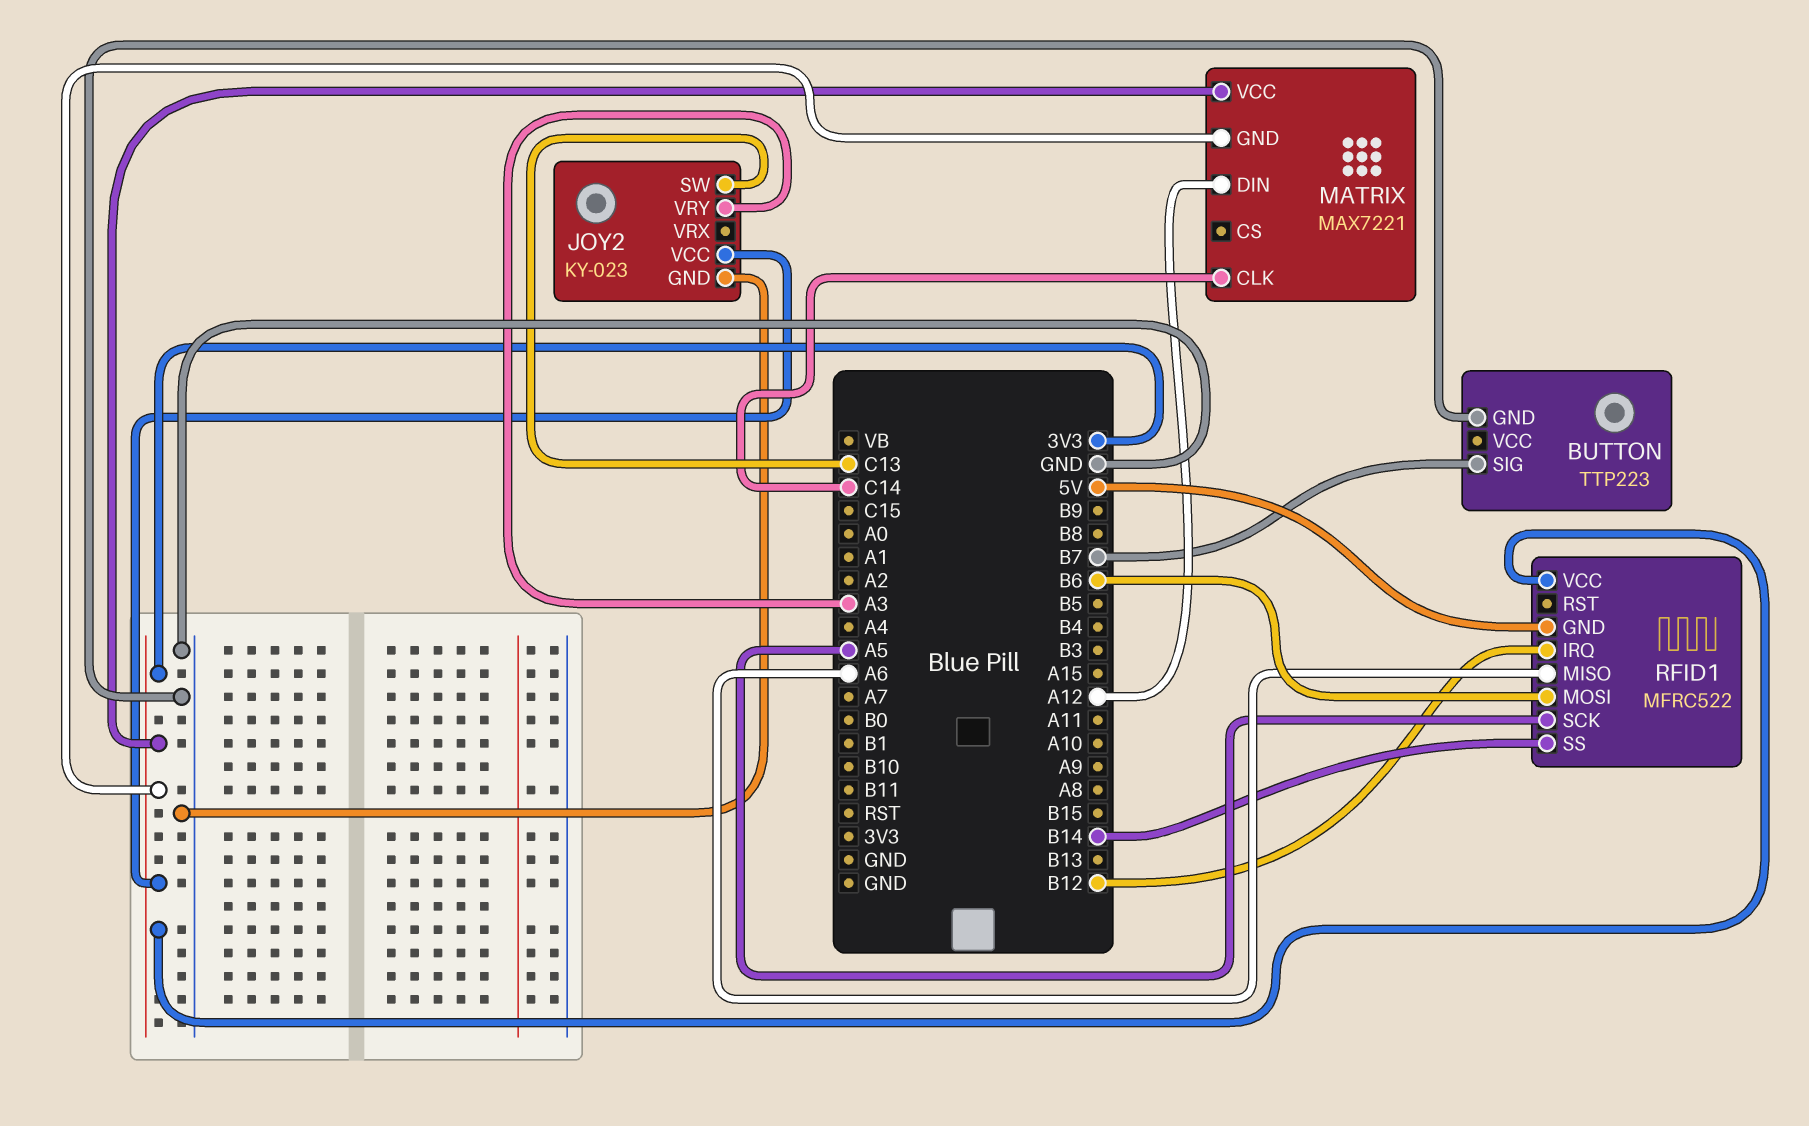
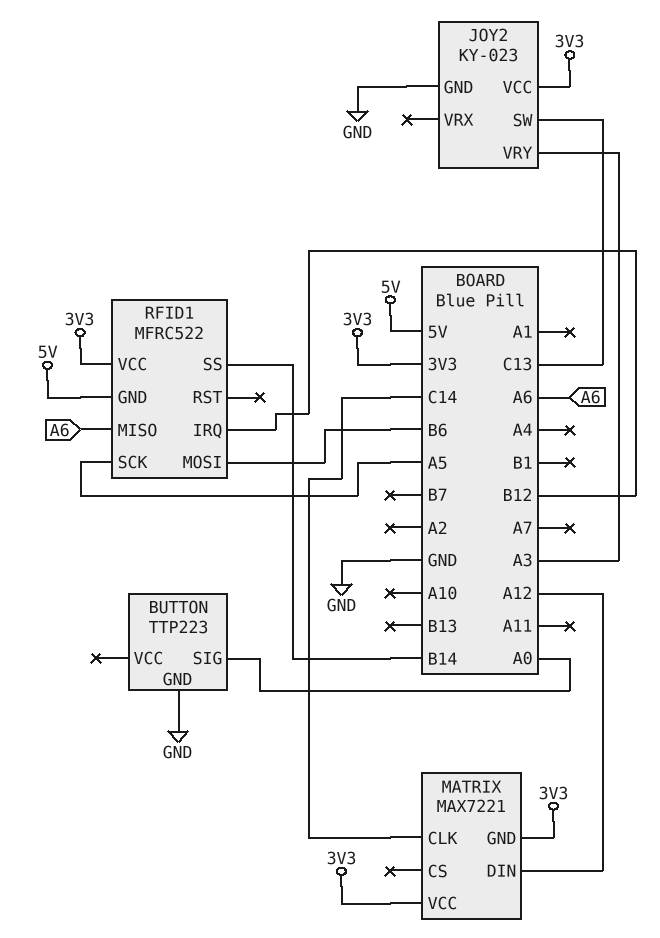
BUTTON pin SIG: B7 -> A0

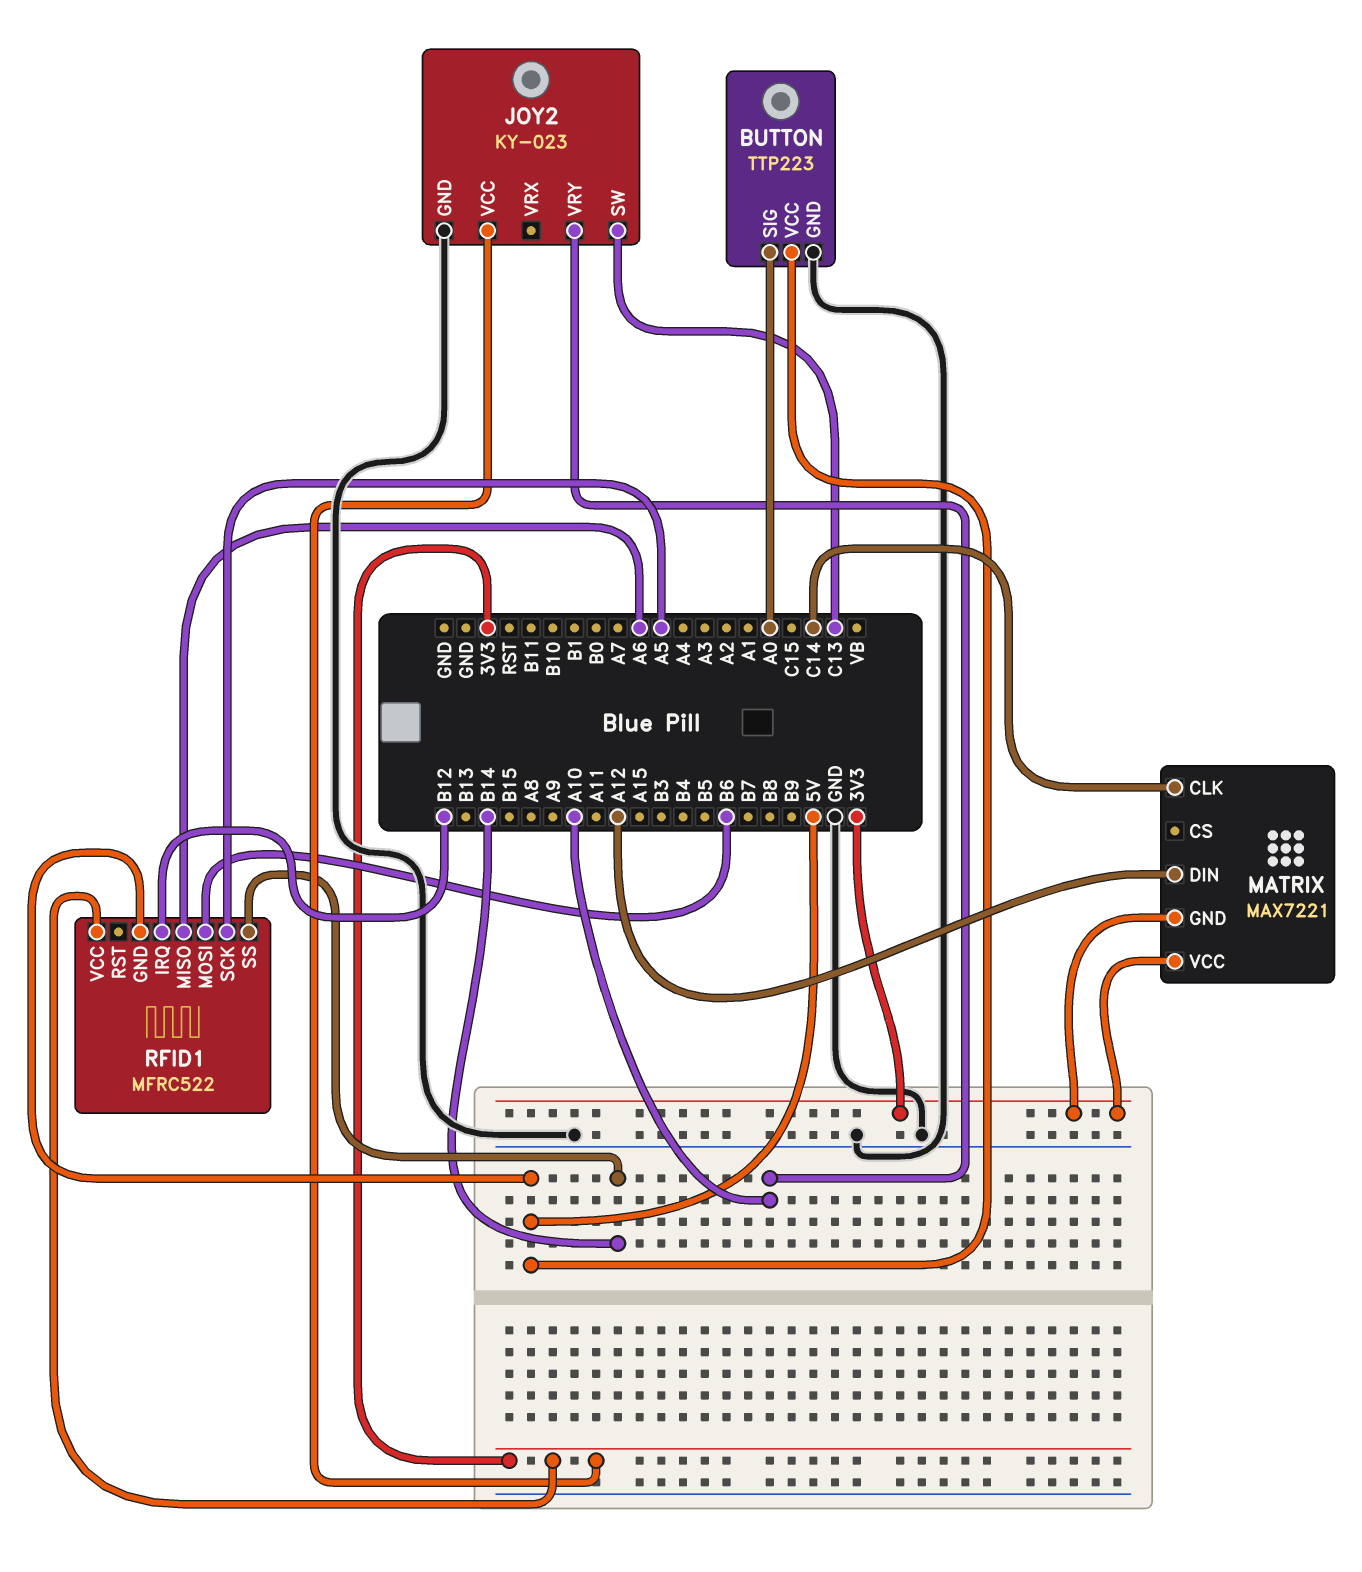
BUTTON pin VCC: none -> 5V
JOY2 pin VRY: A3 -> A10

